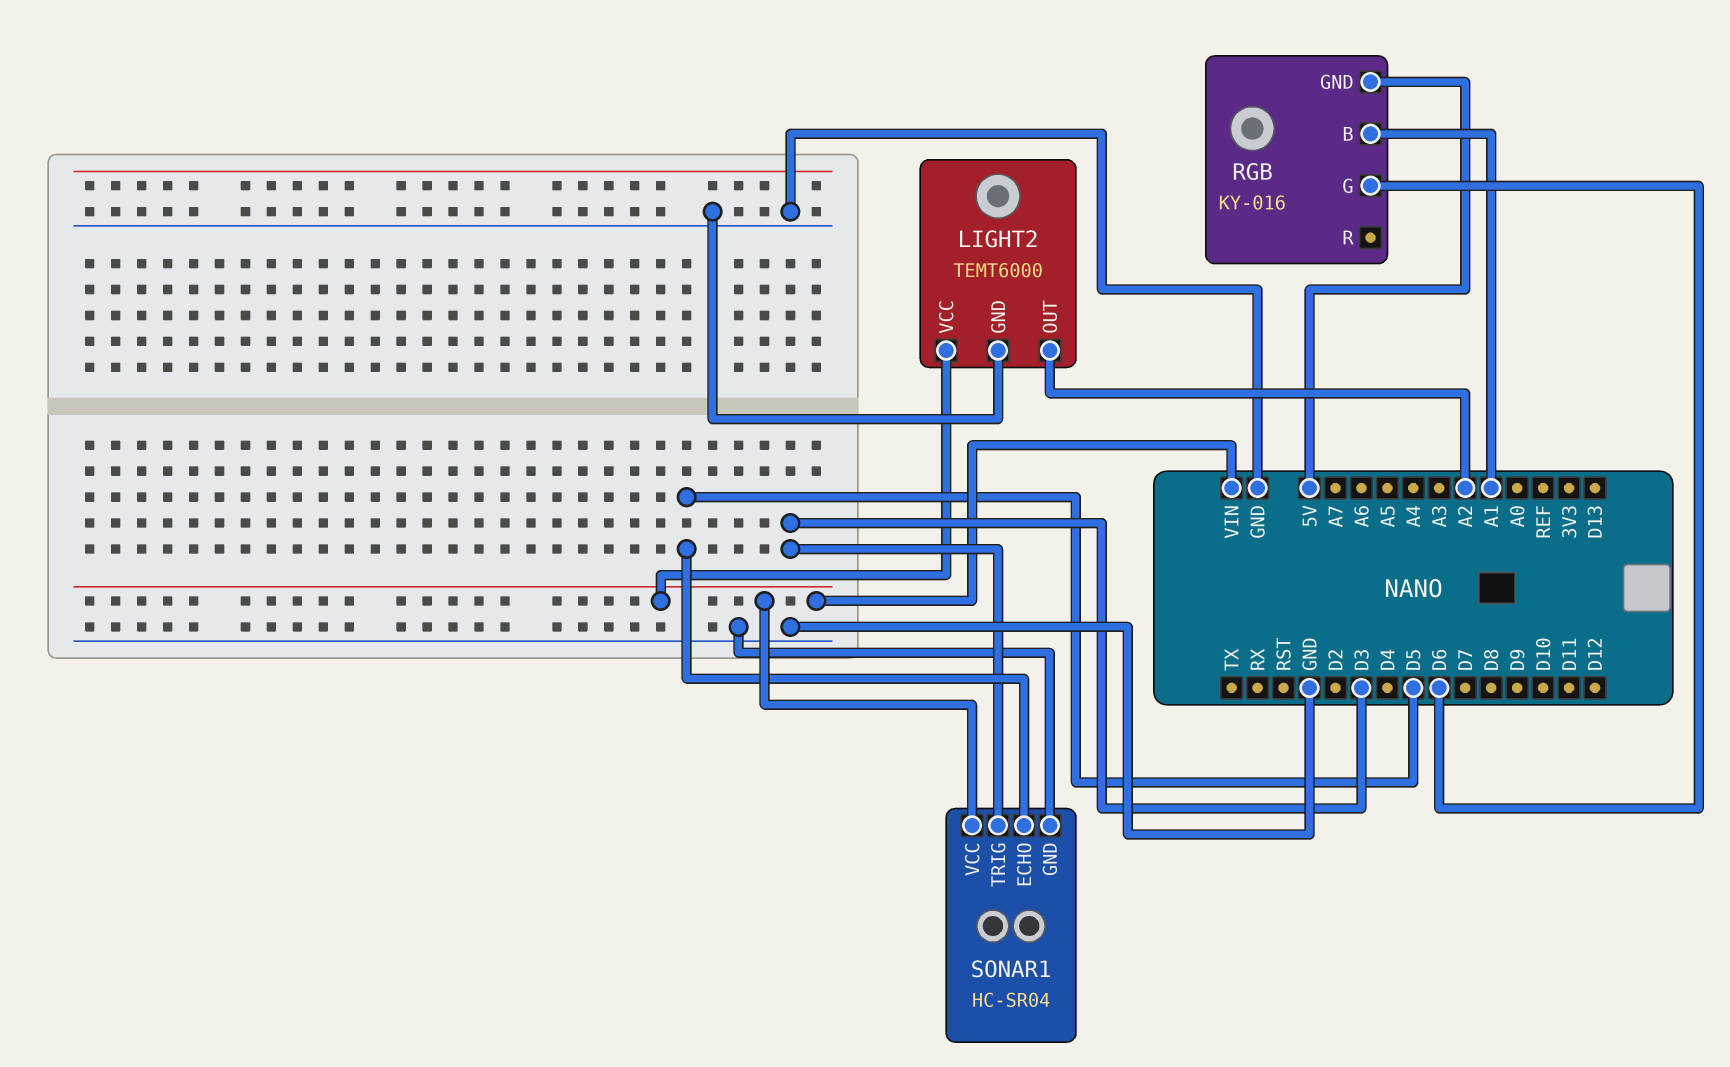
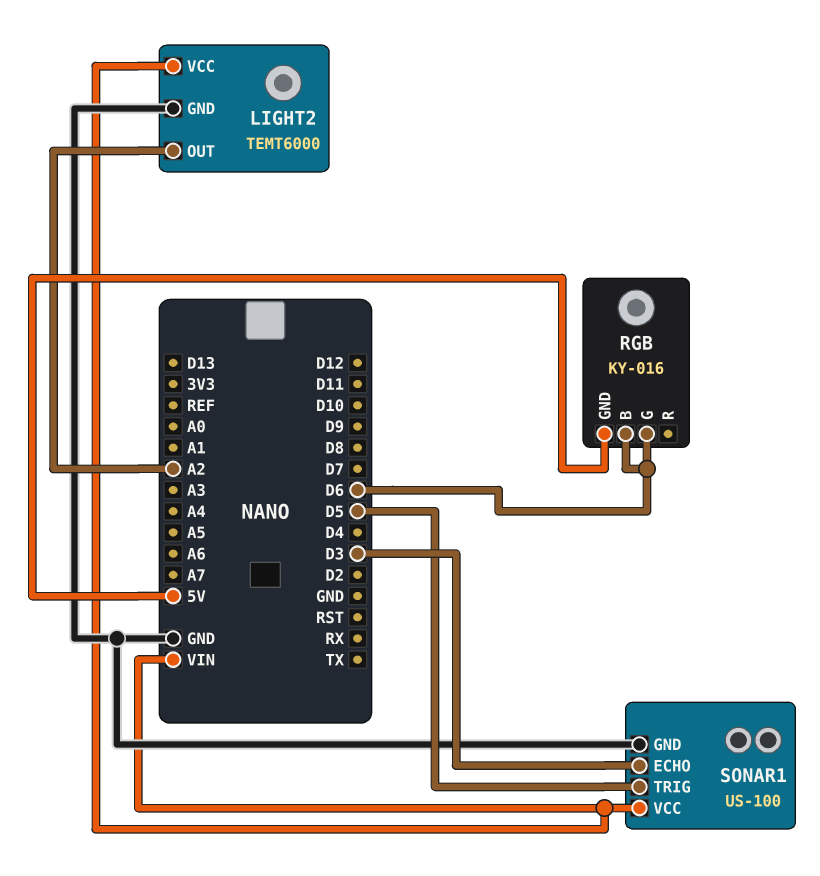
RGB pin B: A1 -> D6
SONAR1: HC-SR04 -> US-100
SONAR1 pin ECHO: D5 -> D3
SONAR1 pin TRIG: D3 -> D5

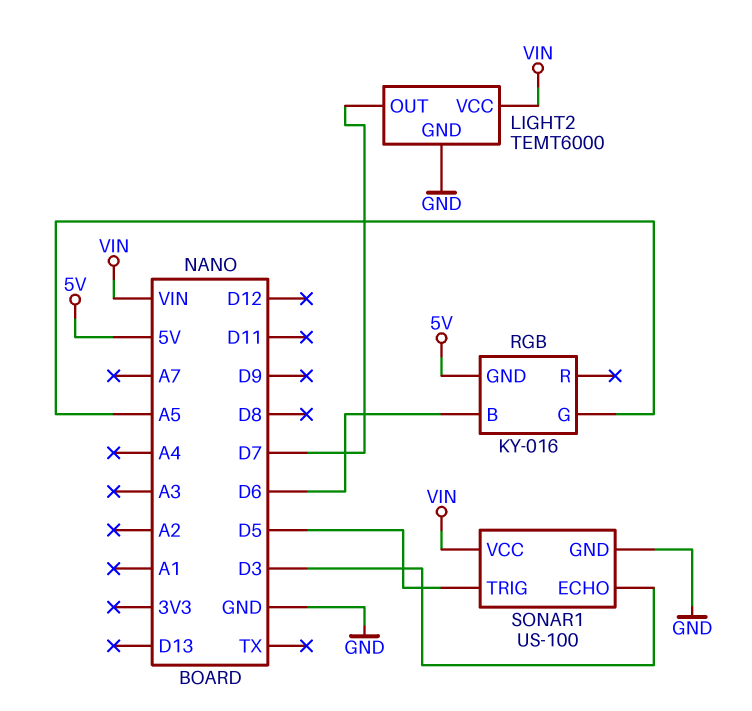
LIGHT2 pin OUT: A2 -> D7
RGB pin G: D6 -> A5

